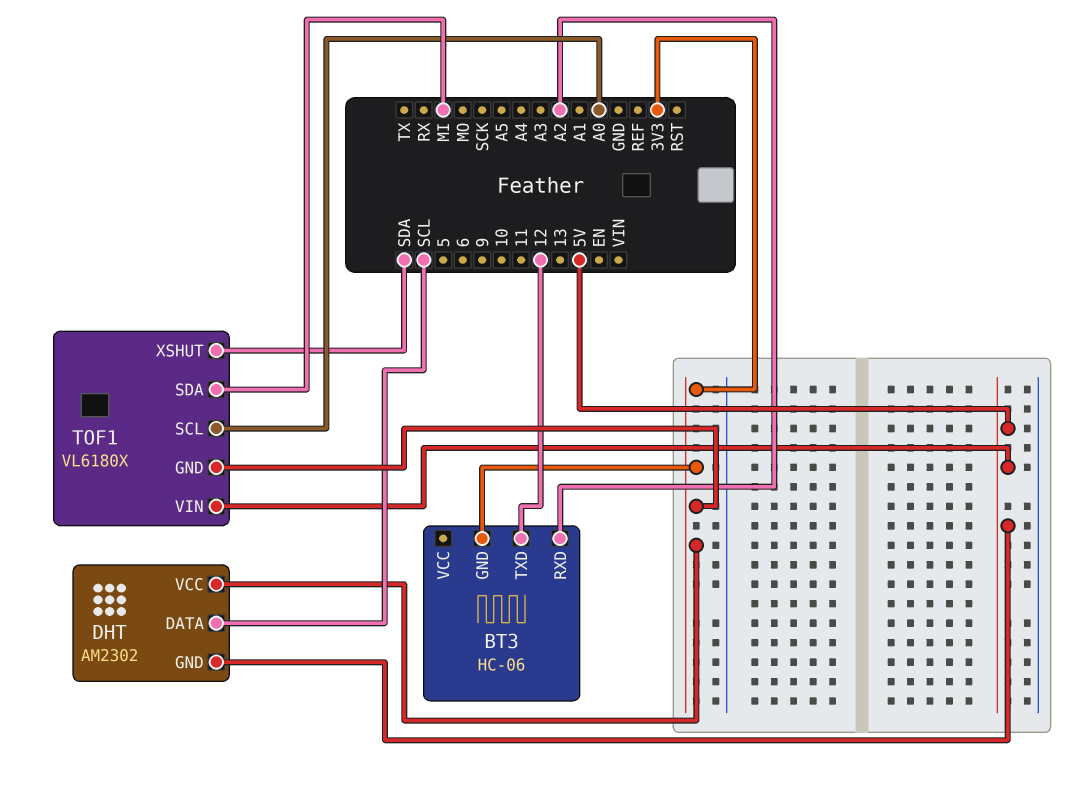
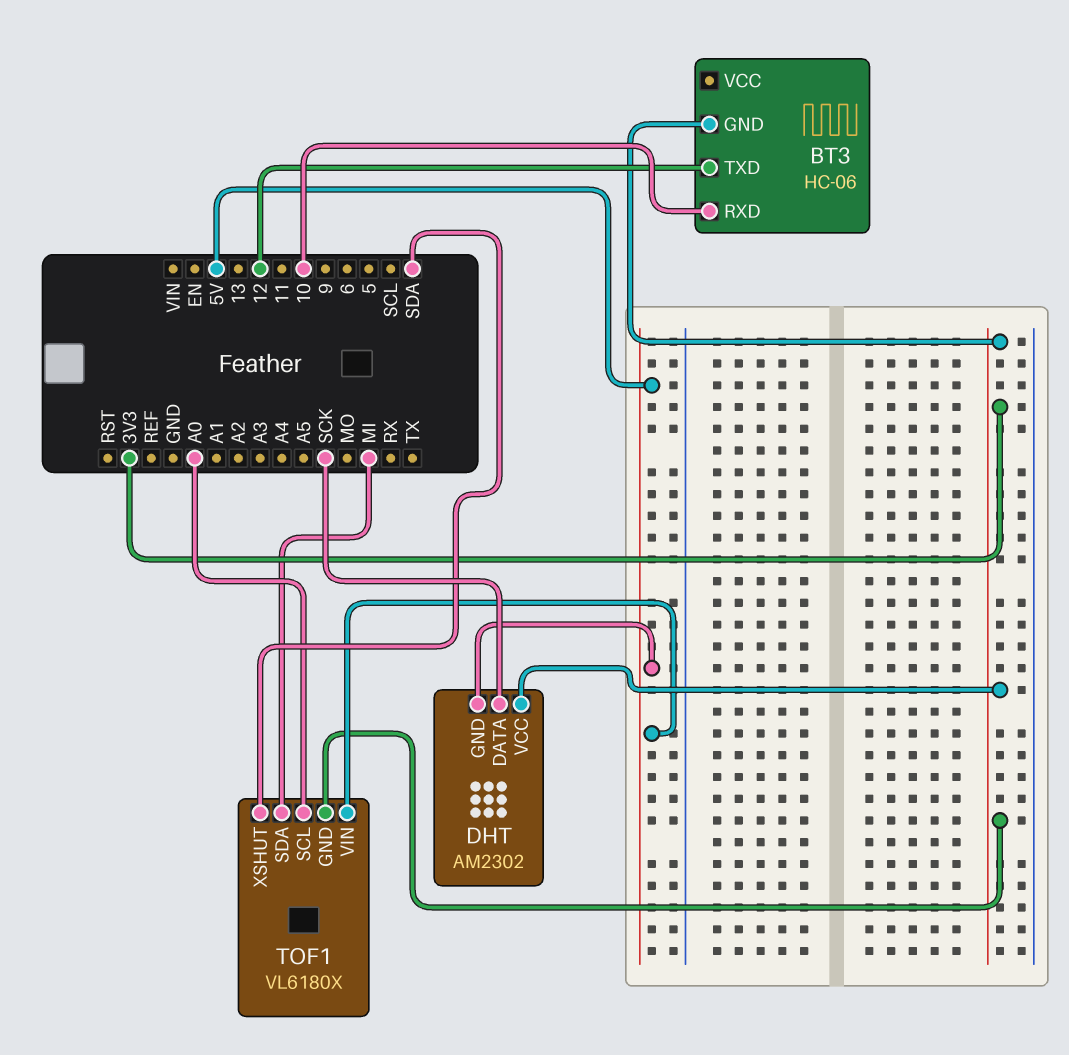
BT3 pin RXD: A2 -> 10
DHT pin DATA: SCL -> SCK

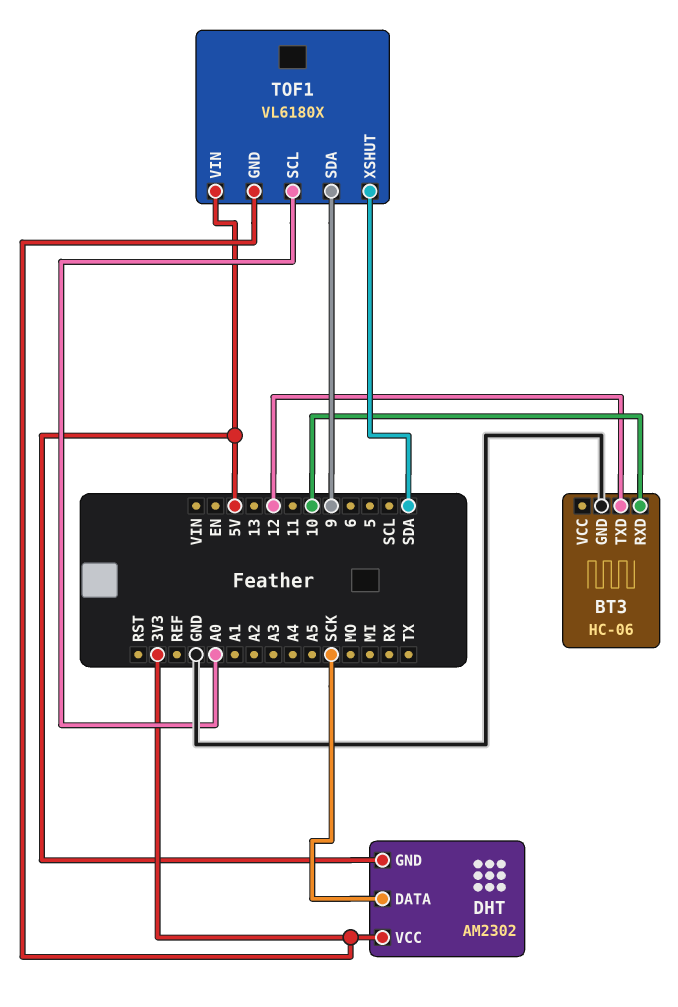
BT3 pin GND: 3V3 -> GND
TOF1 pin SDA: MI -> 9

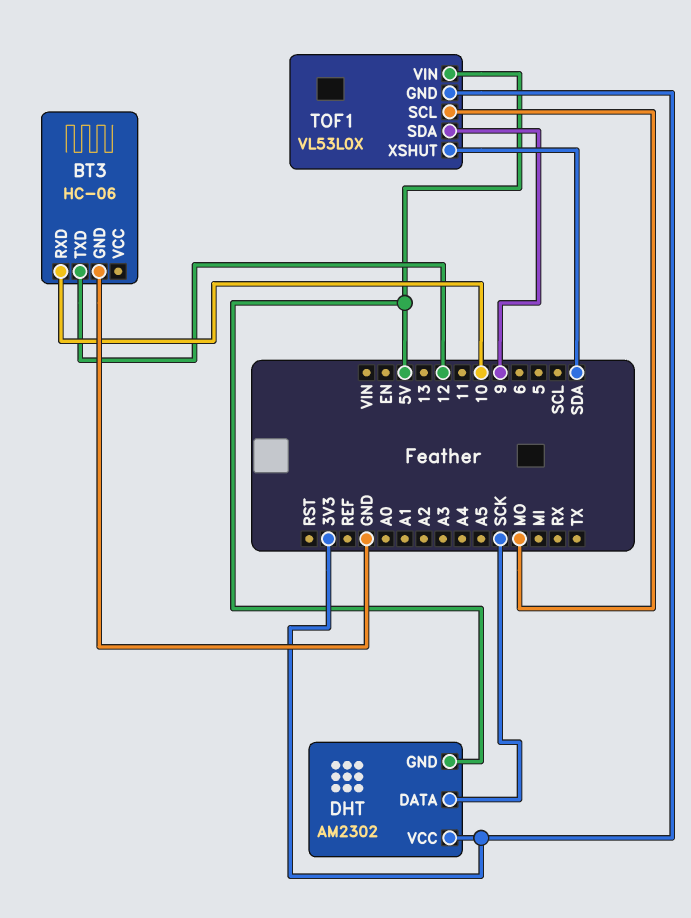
TOF1: VL6180X -> VL53L0X
TOF1 pin SCL: A0 -> MO

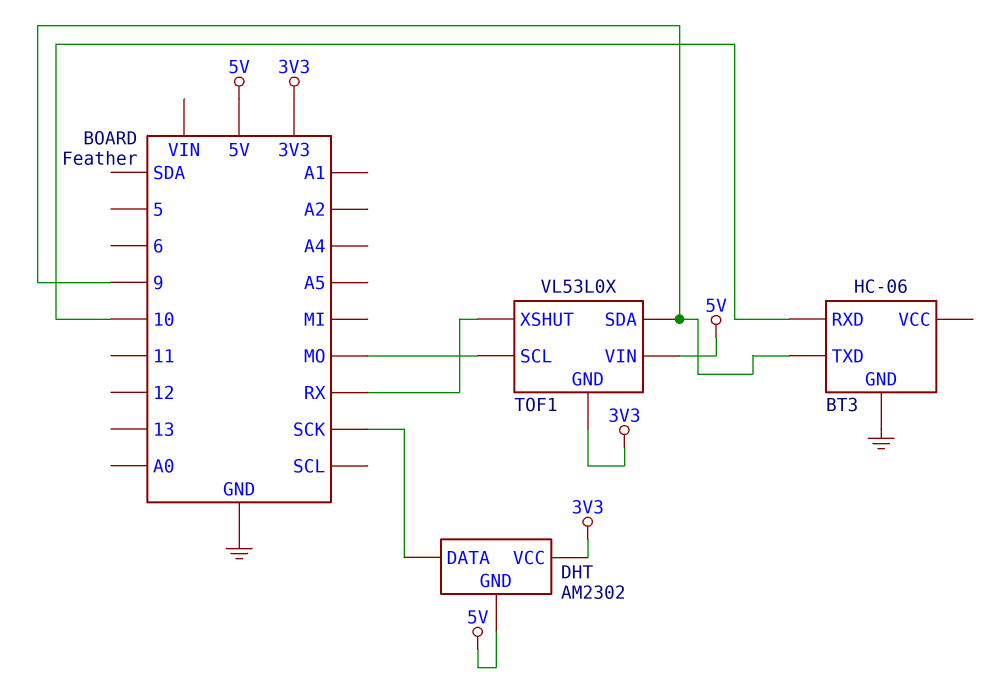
BT3 pin TXD: 12 -> 9
TOF1 pin XSHUT: SDA -> RX

